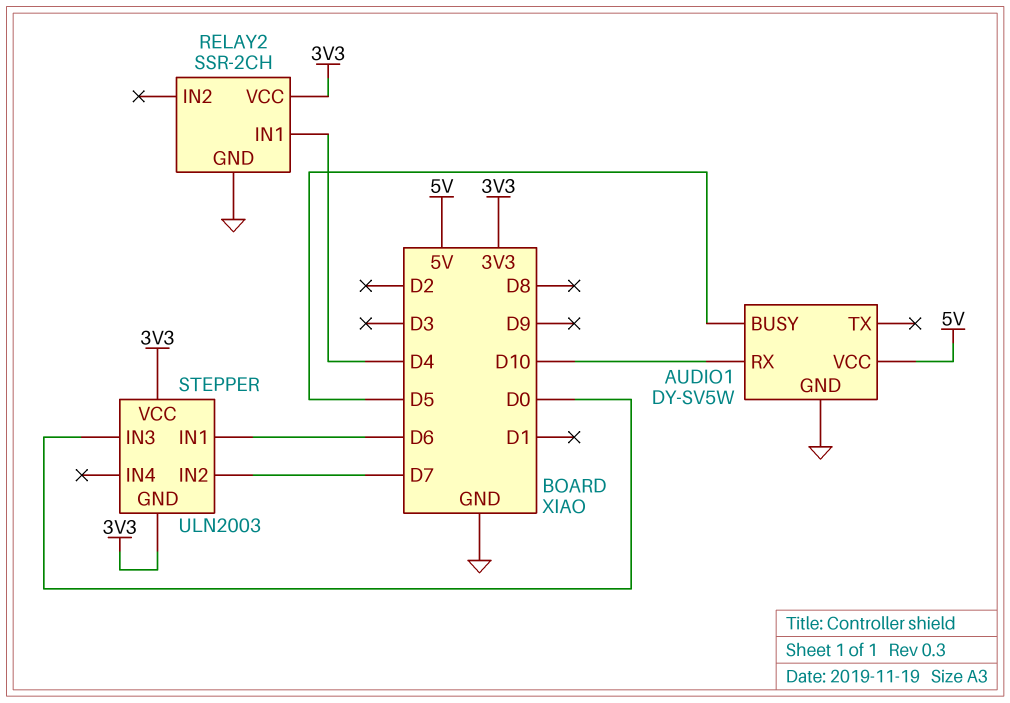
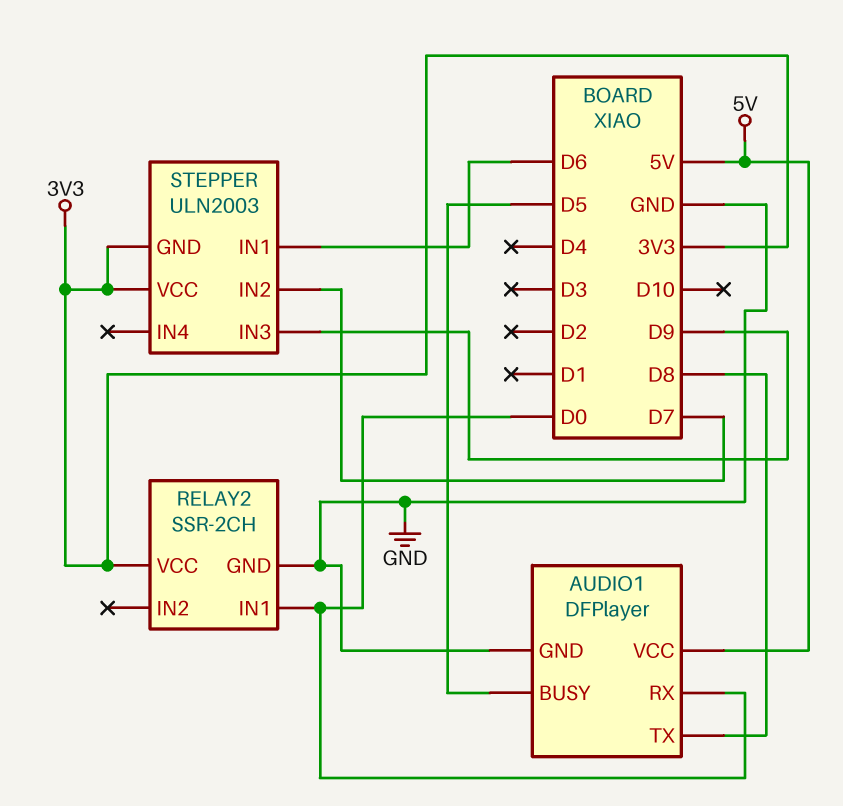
AUDIO1: DY-SV5W -> DFPlayer
AUDIO1 pin RX: D10 -> D0
AUDIO1 pin TX: none -> D8
RELAY2 pin IN1: D4 -> D0
STEPPER pin IN3: D0 -> D9

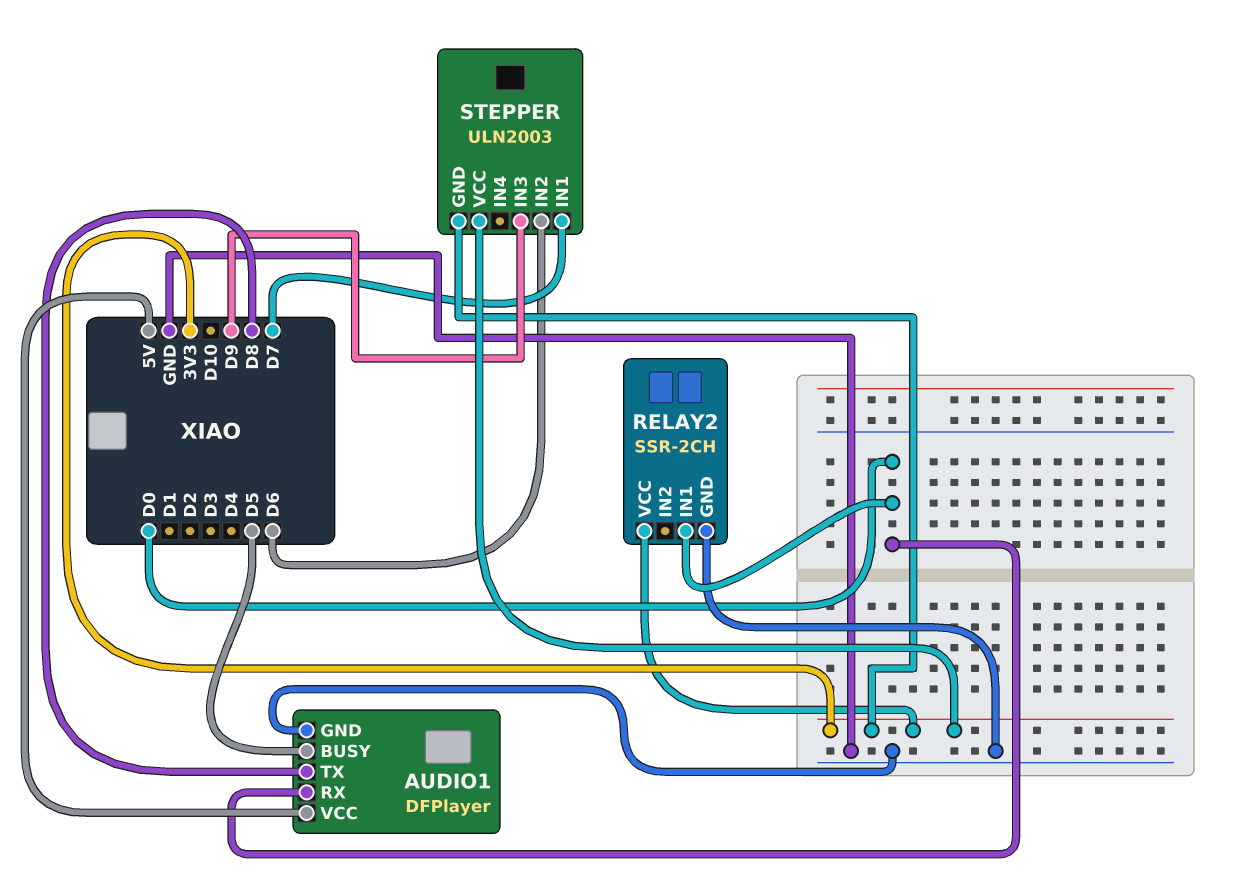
STEPPER pin IN1: D6 -> D7
STEPPER pin IN2: D7 -> D6

